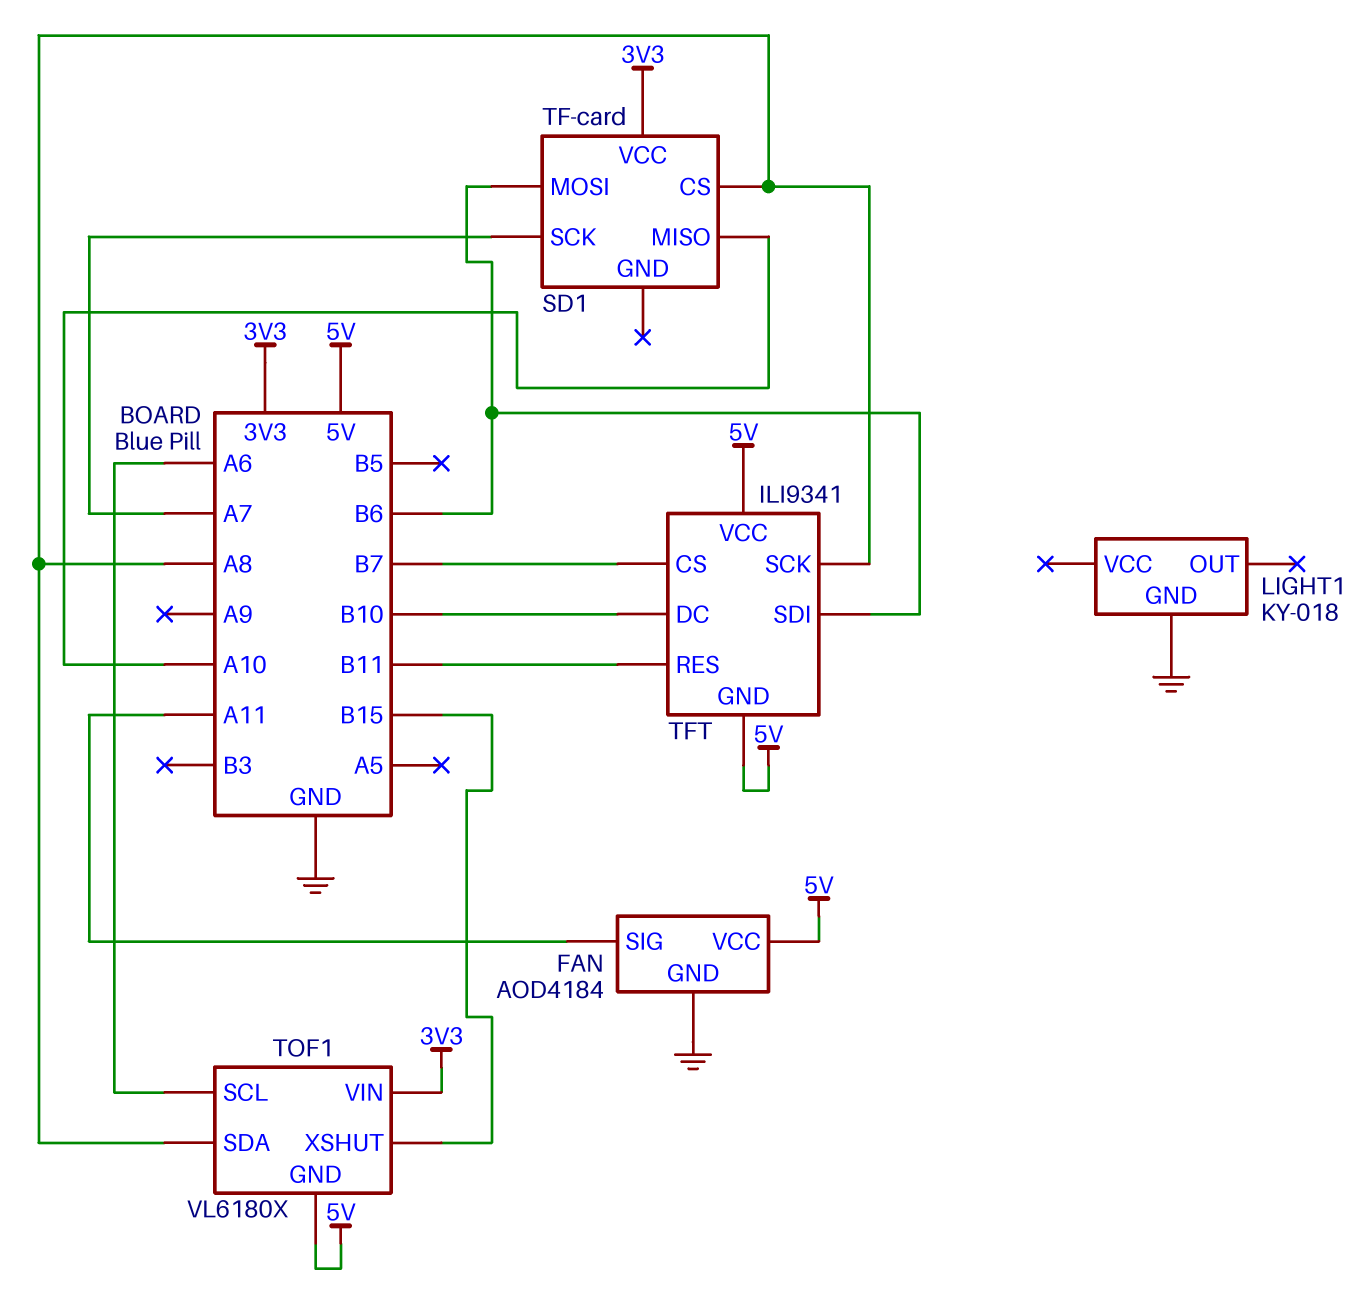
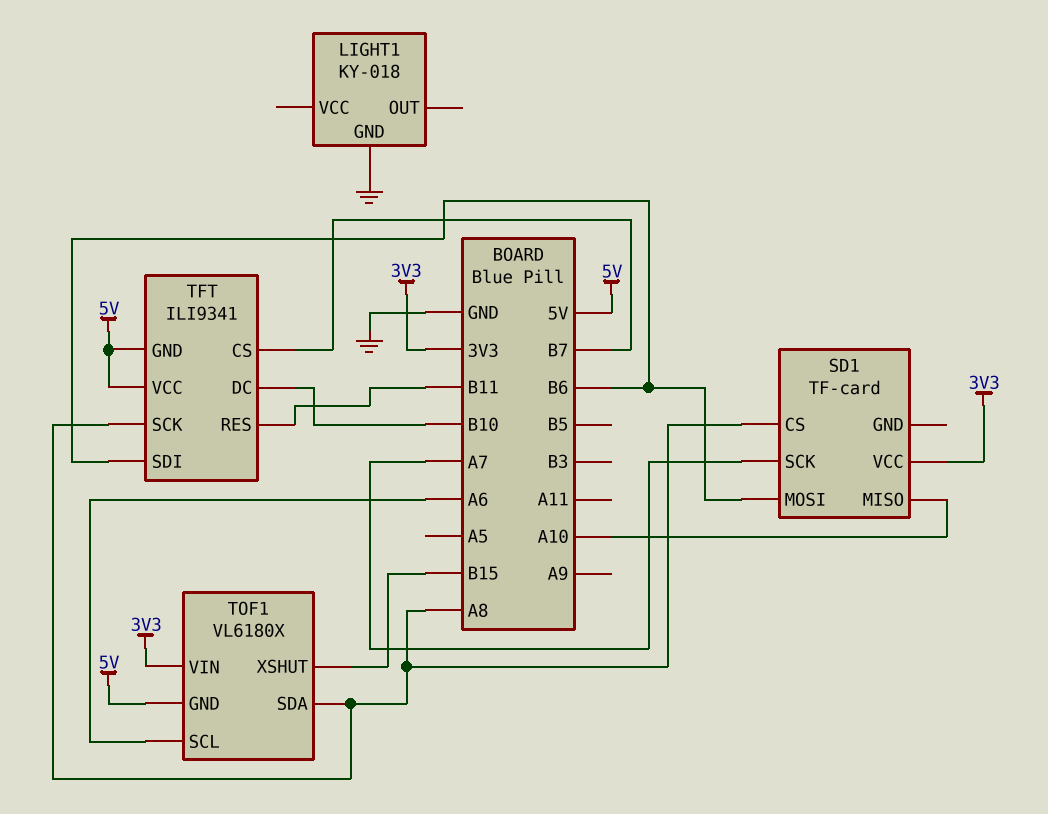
FAN: AOD4184 -> none
FAN pin GND: GND -> none
FAN pin SIG: A11 -> none
FAN pin VCC: 5V -> none

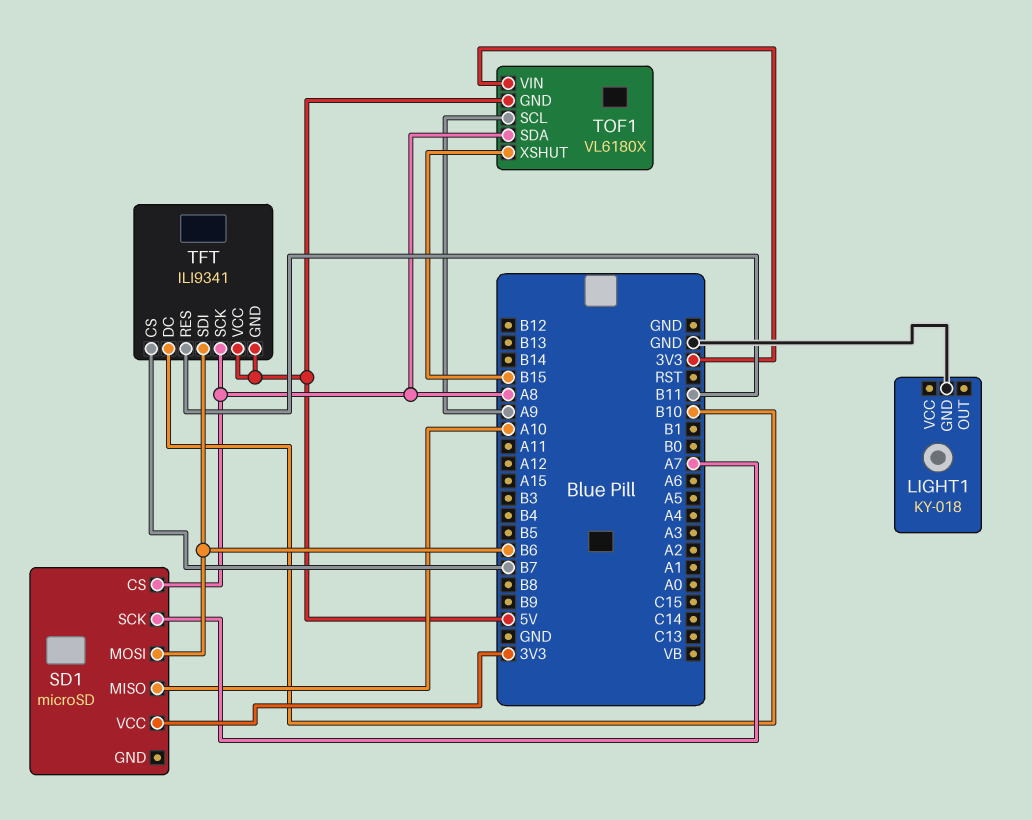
SD1: TF-card -> microSD
TOF1 pin SCL: A6 -> A9

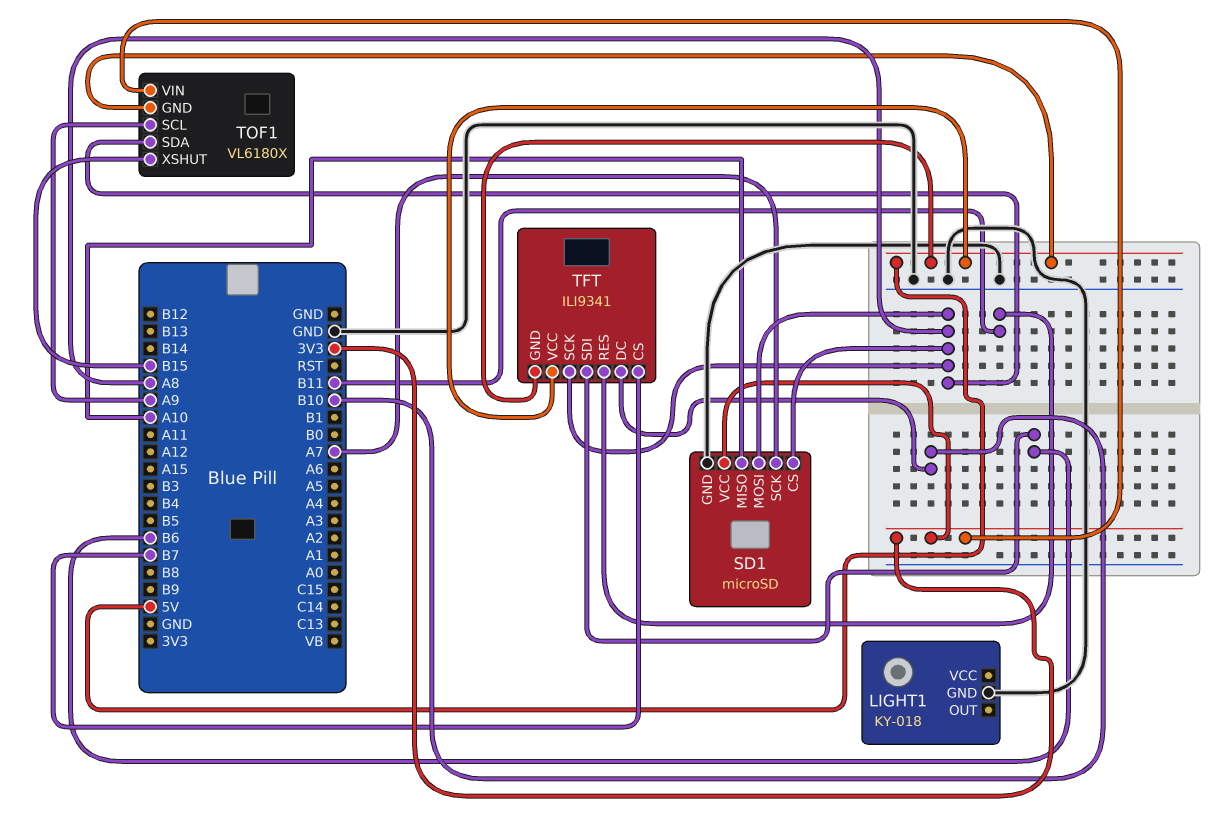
SD1 pin GND: none -> GND
SD1 pin MOSI: B6 -> A8

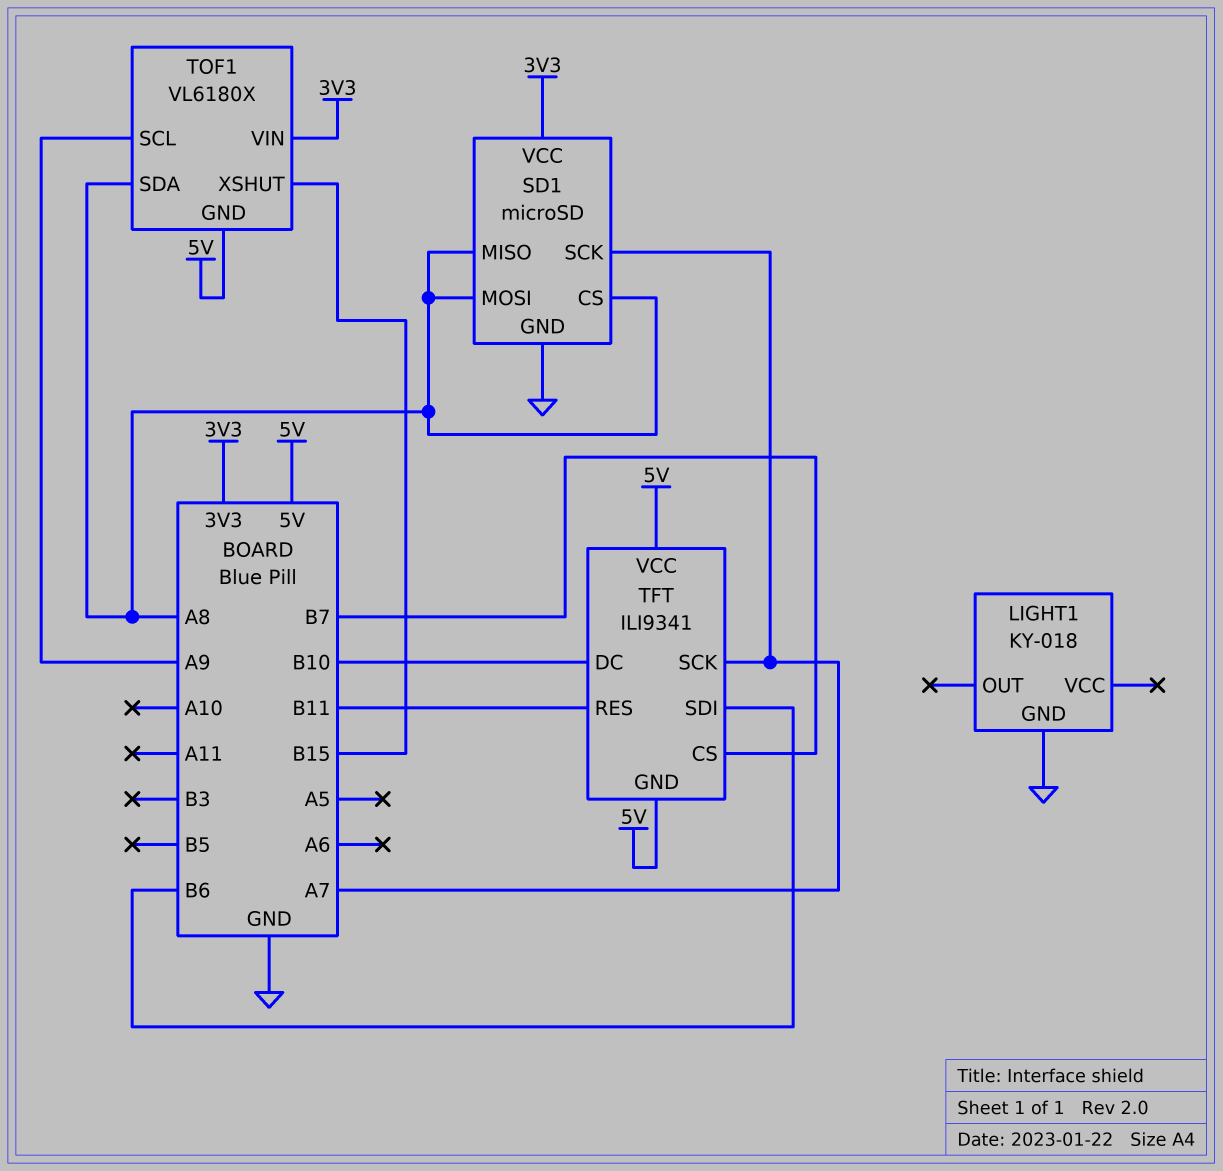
SD1 pin MISO: A10 -> A8
TFT pin SCK: A8 -> A7

